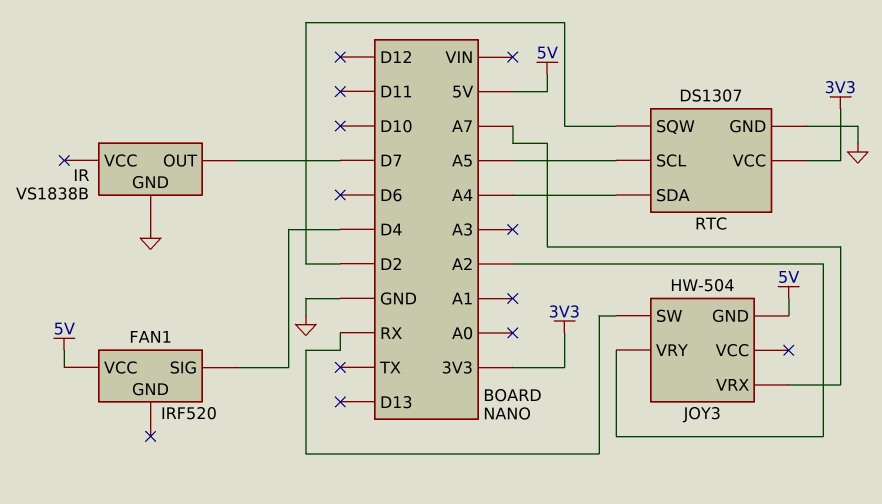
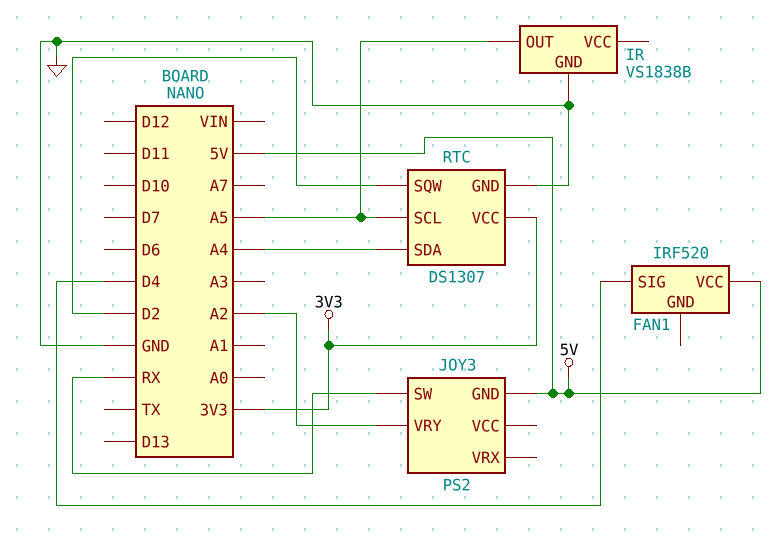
IR pin OUT: D7 -> A5
JOY3: HW-504 -> PS2
JOY3 pin VRX: A7 -> none

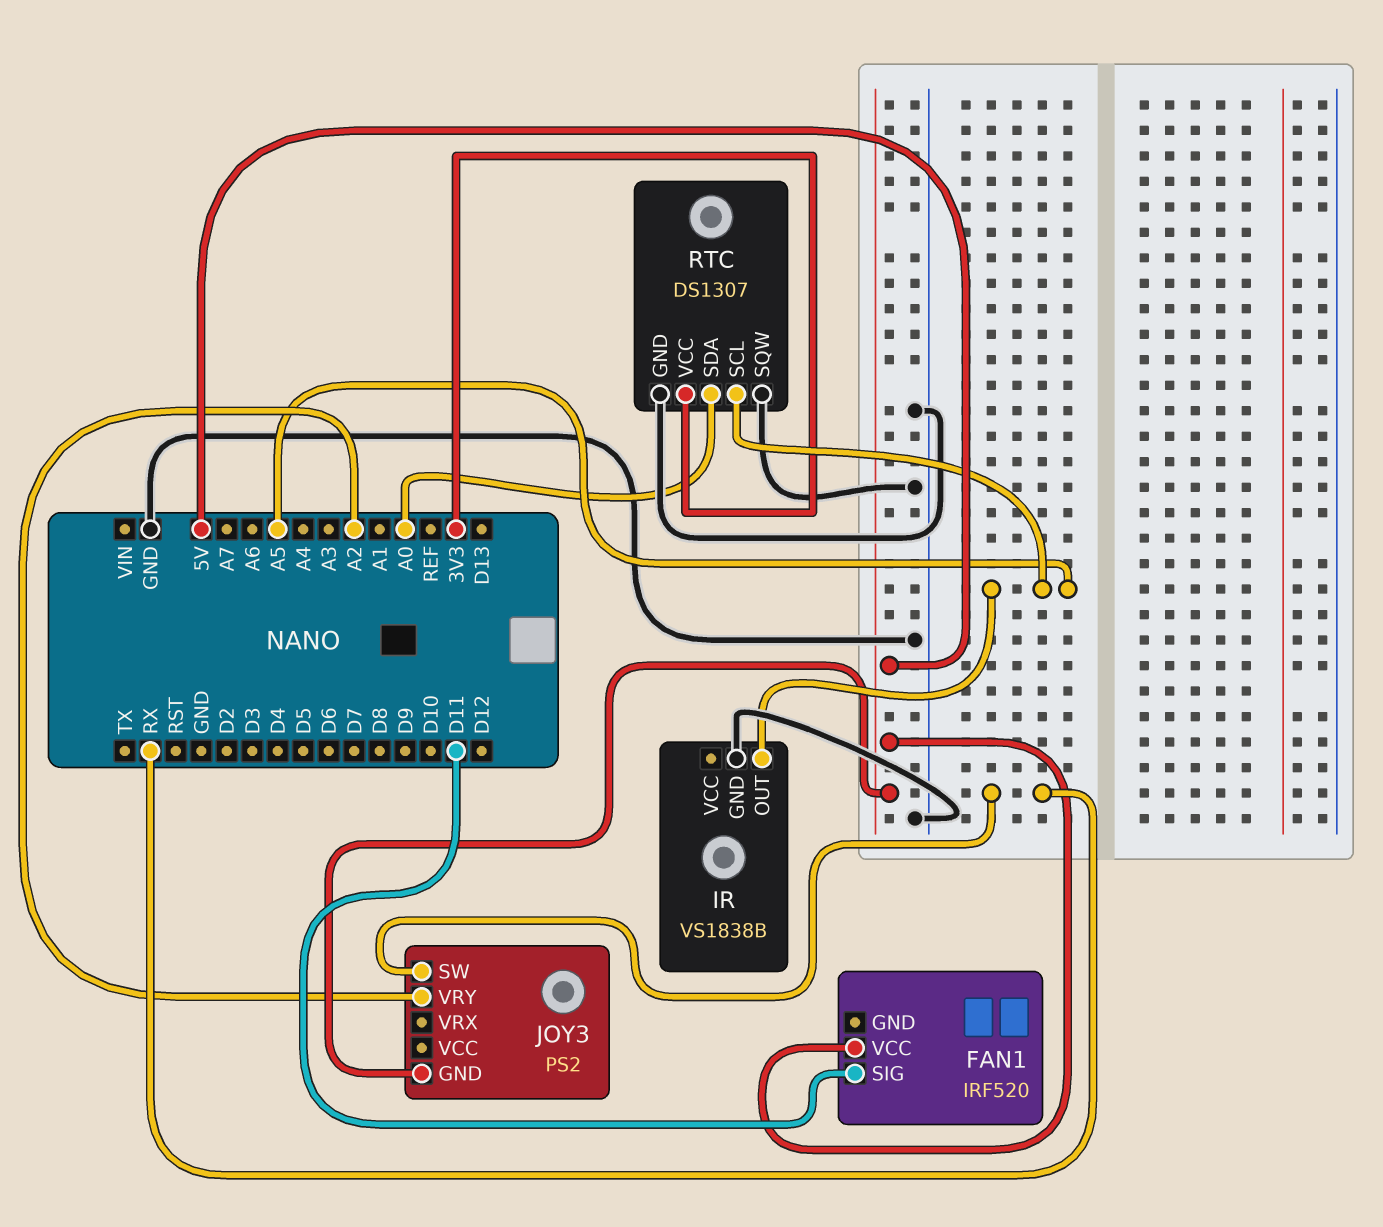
FAN1 pin SIG: D4 -> D11
RTC pin SDA: A4 -> A0
RTC pin SQW: D2 -> GND

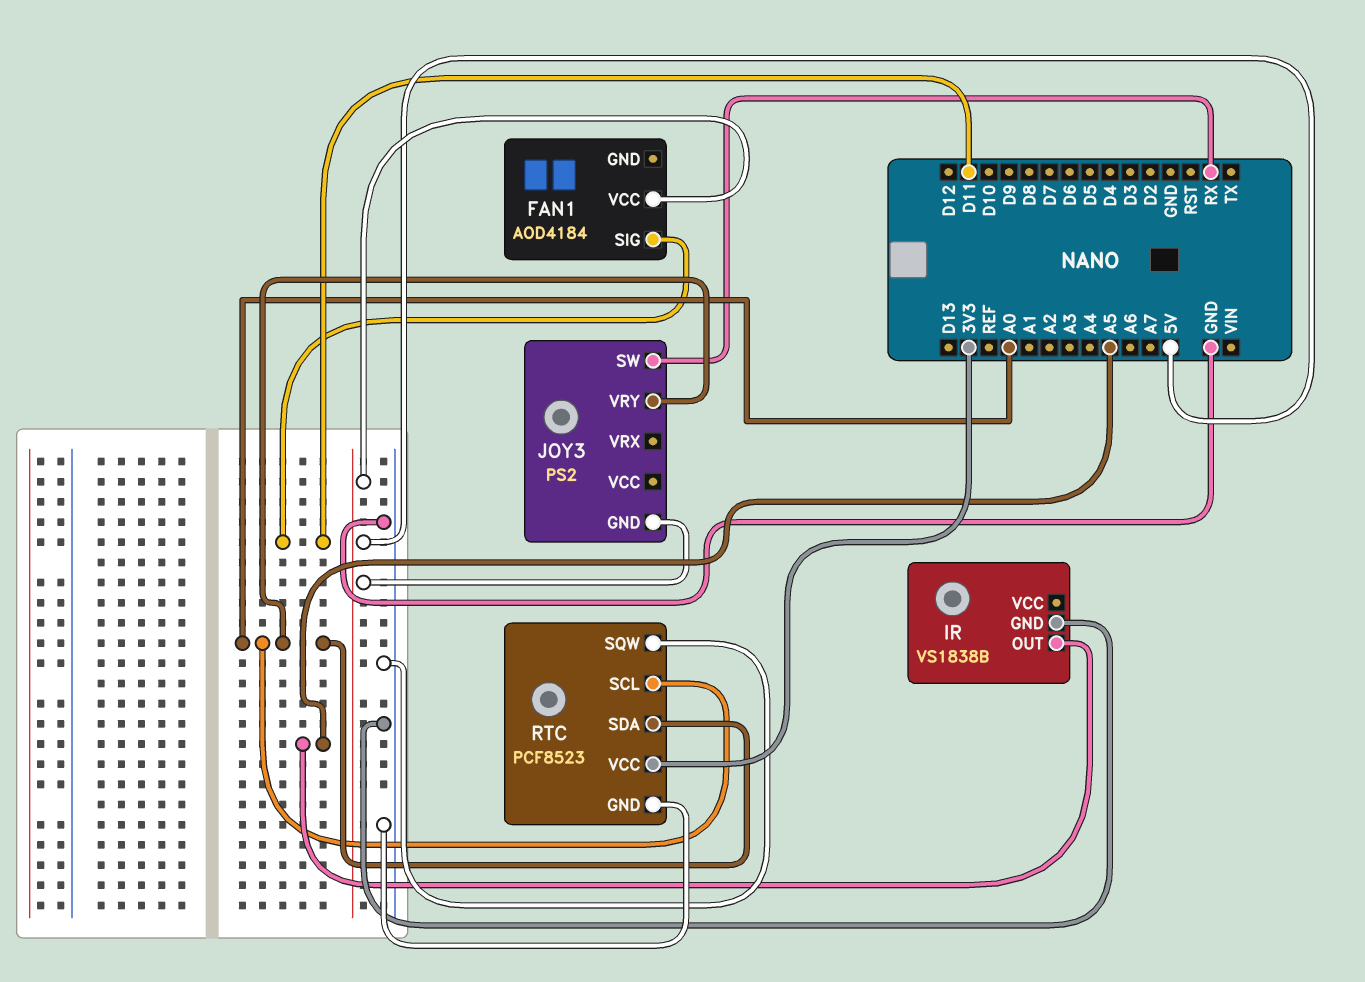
FAN1: IRF520 -> AOD4184
JOY3 pin VRY: A2 -> A0
RTC: DS1307 -> PCF8523
RTC pin SCL: A5 -> A0

